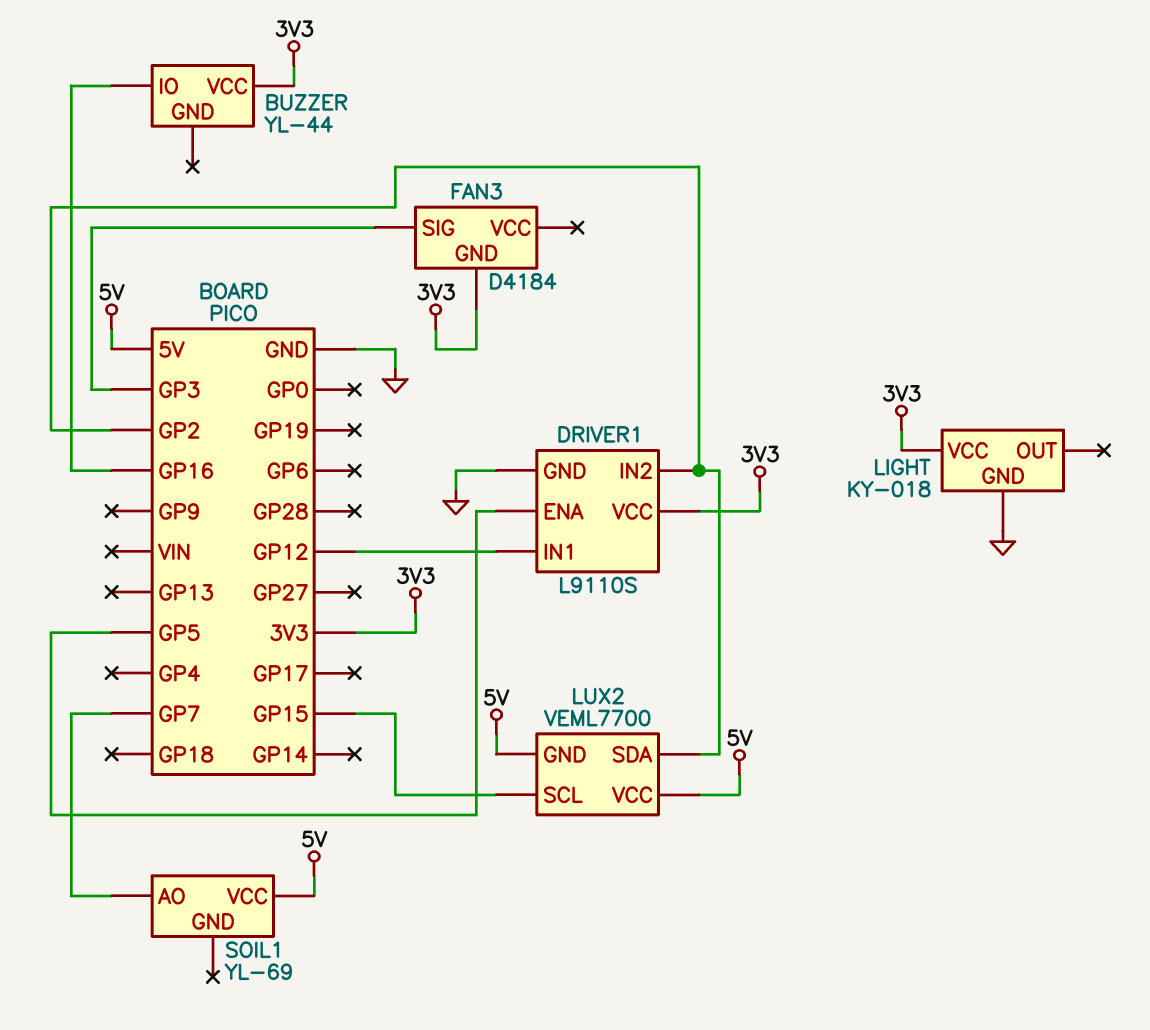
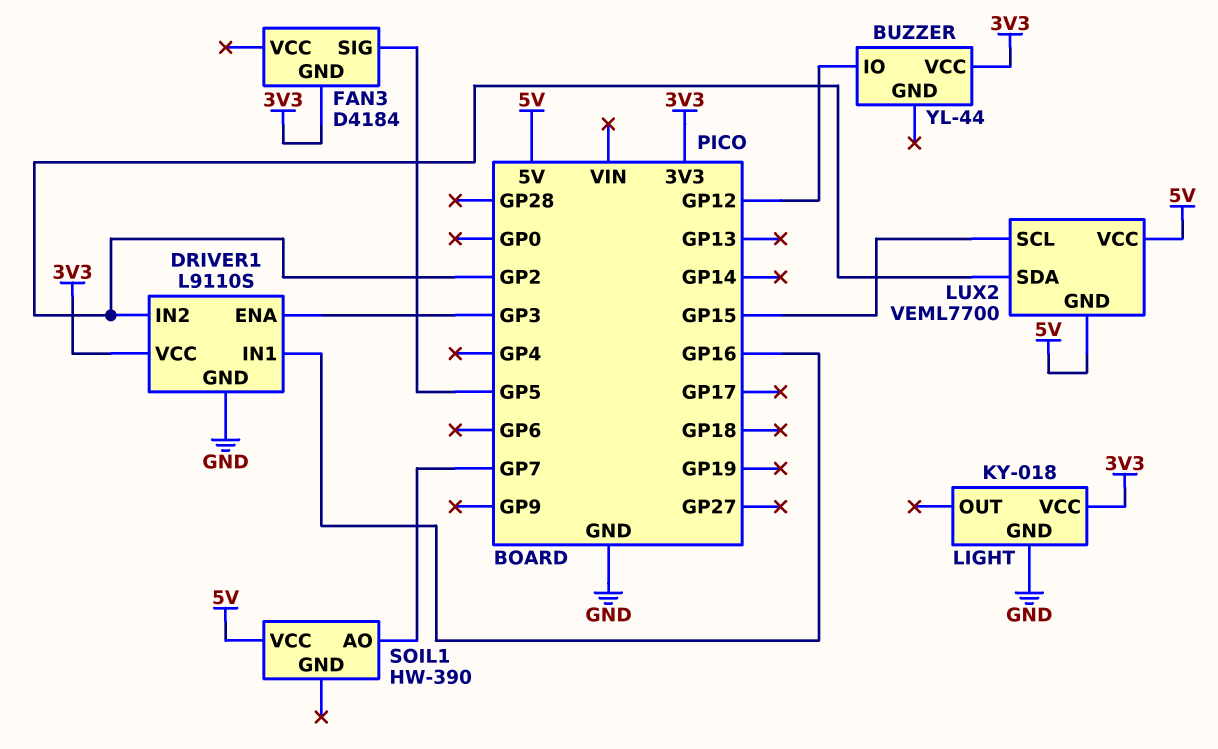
BUZZER pin IO: GP16 -> GP12
DRIVER1 pin ENA: GP5 -> GP3
DRIVER1 pin IN1: GP12 -> GP16
FAN3 pin SIG: GP3 -> GP5
SOIL1: YL-69 -> HW-390

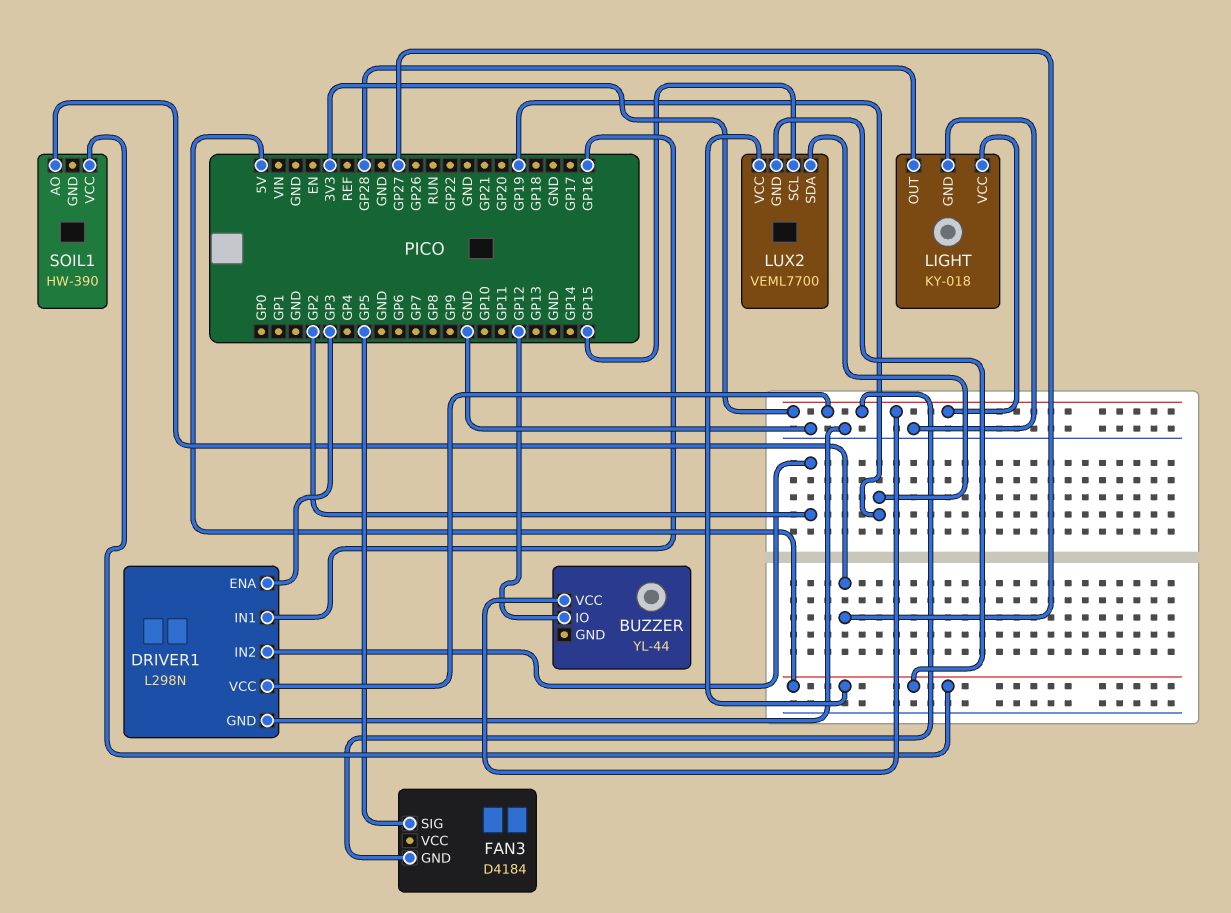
DRIVER1: L9110S -> L298N
LIGHT pin OUT: none -> GP28
LUX2 pin SDA: GP2 -> GP19
SOIL1 pin AO: GP7 -> GP27

